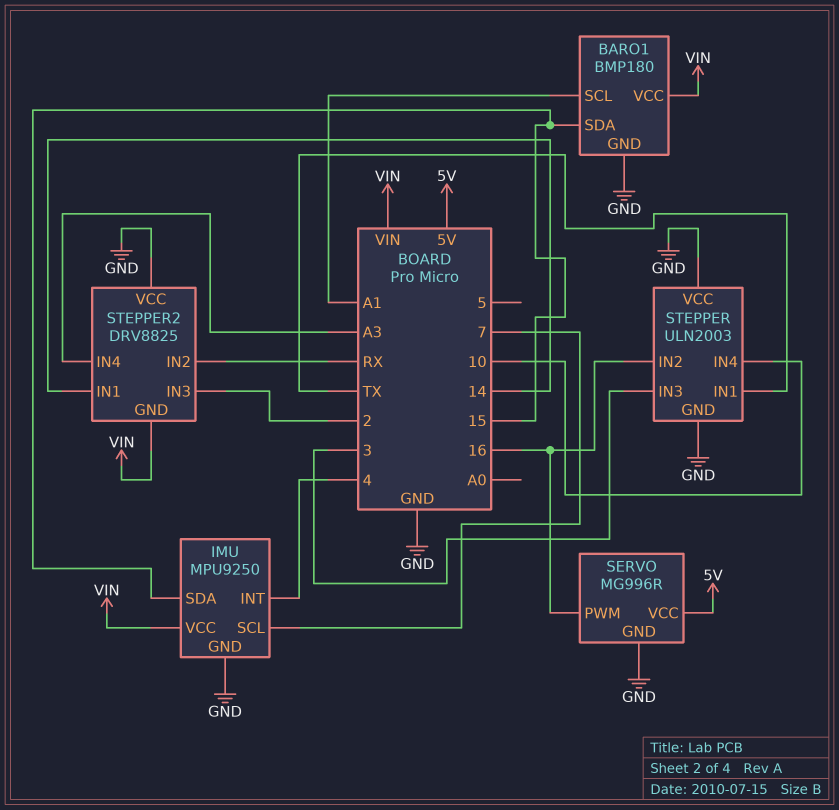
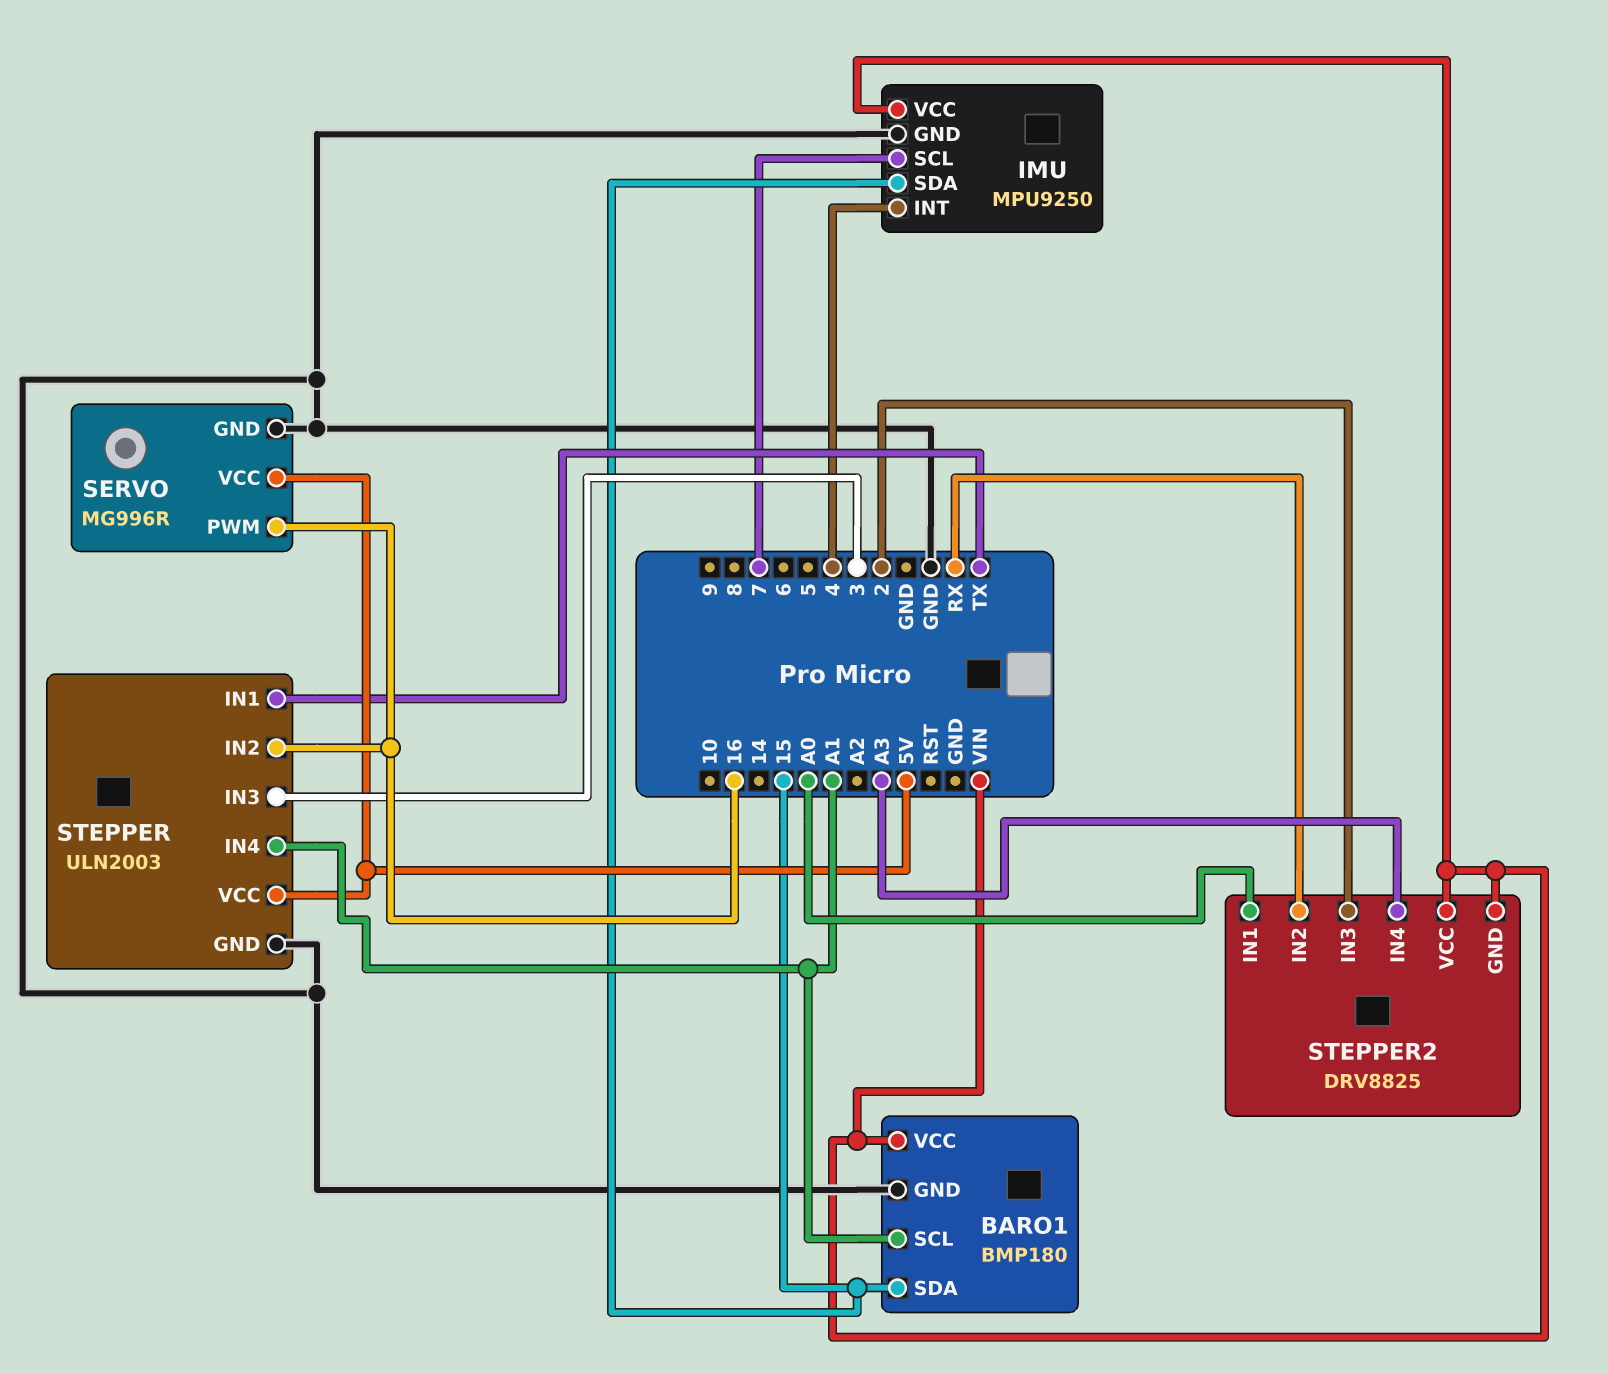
STEPPER pin IN4: 10 -> A1
STEPPER pin VCC: GND -> 5V
STEPPER2 pin IN1: 14 -> A0
STEPPER2 pin VCC: GND -> VIN

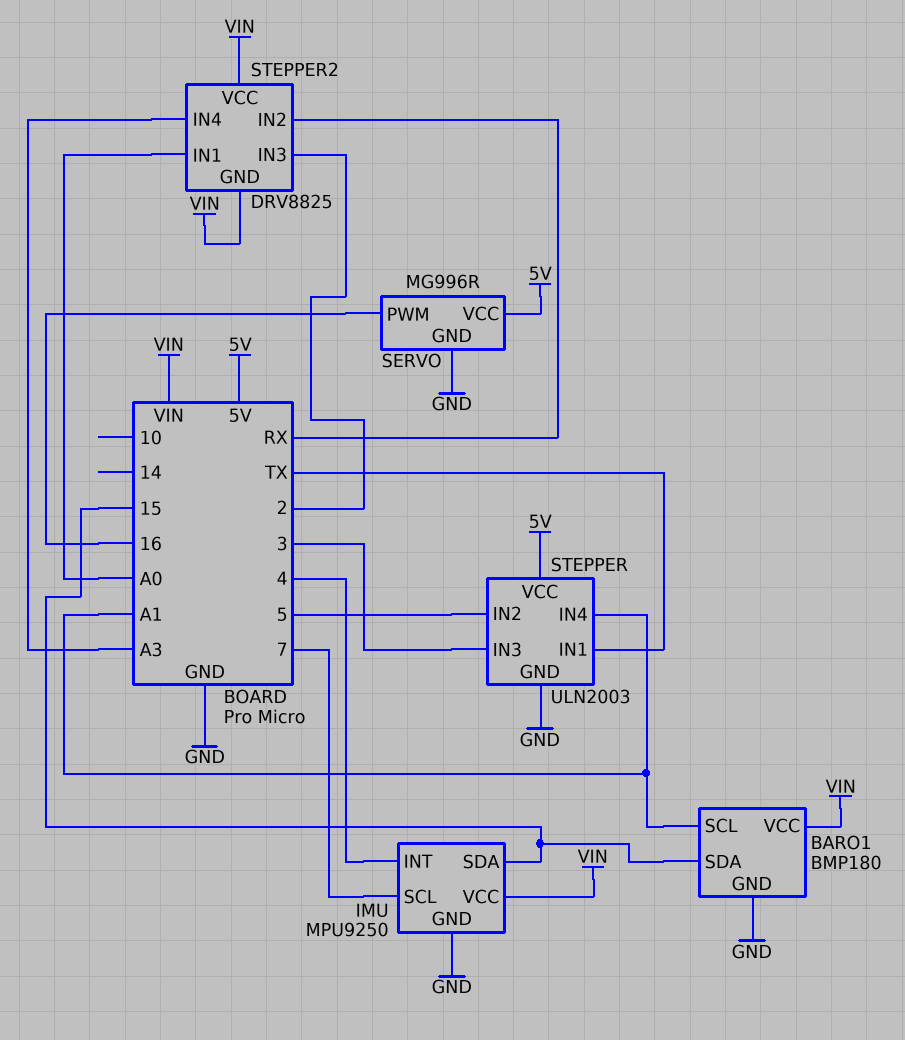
STEPPER pin IN2: 16 -> 5

